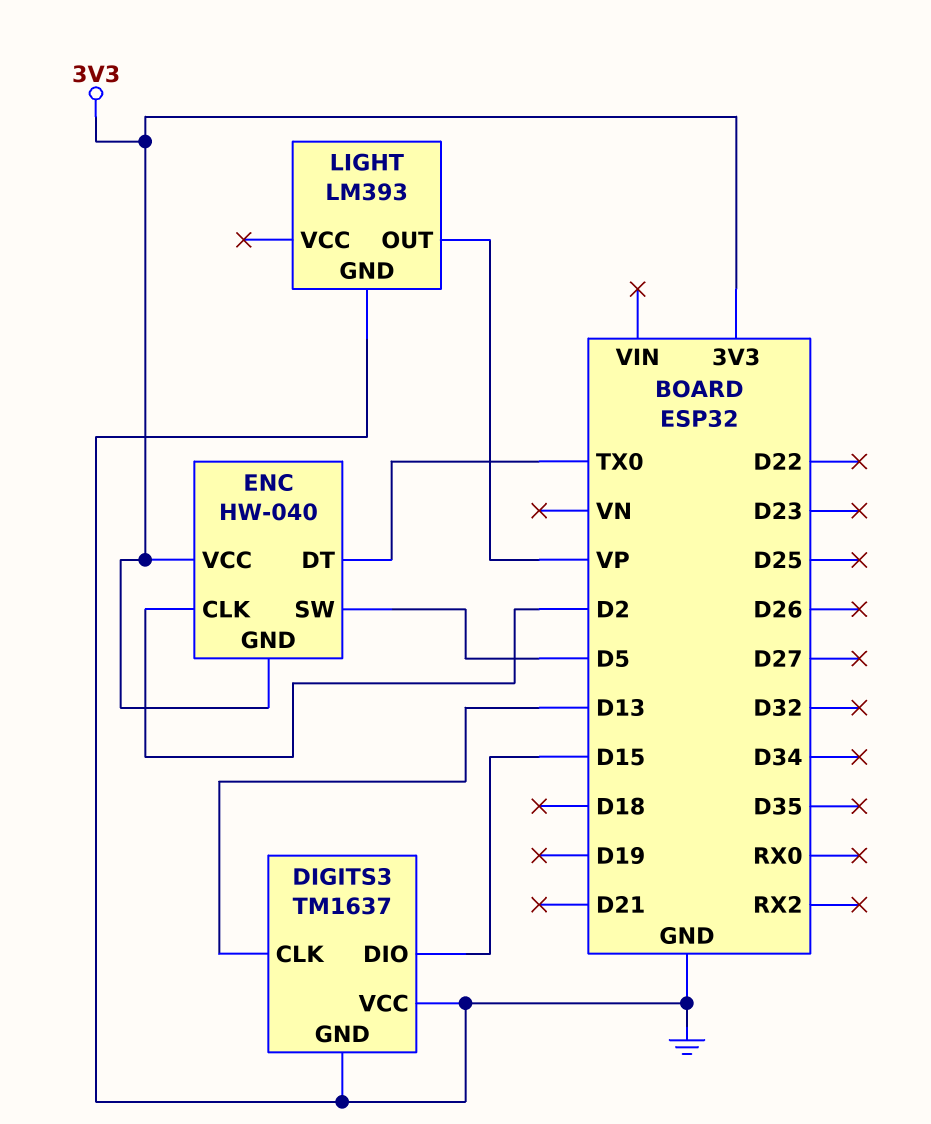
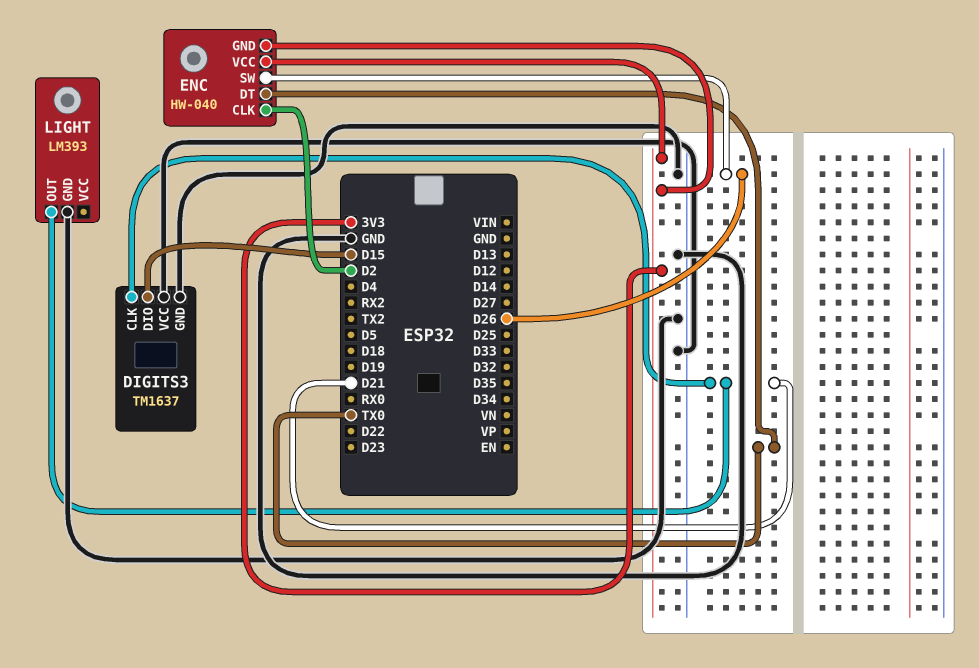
DIGITS3 pin CLK: D13 -> D21
ENC pin SW: D5 -> D26
LIGHT pin OUT: VP -> D21

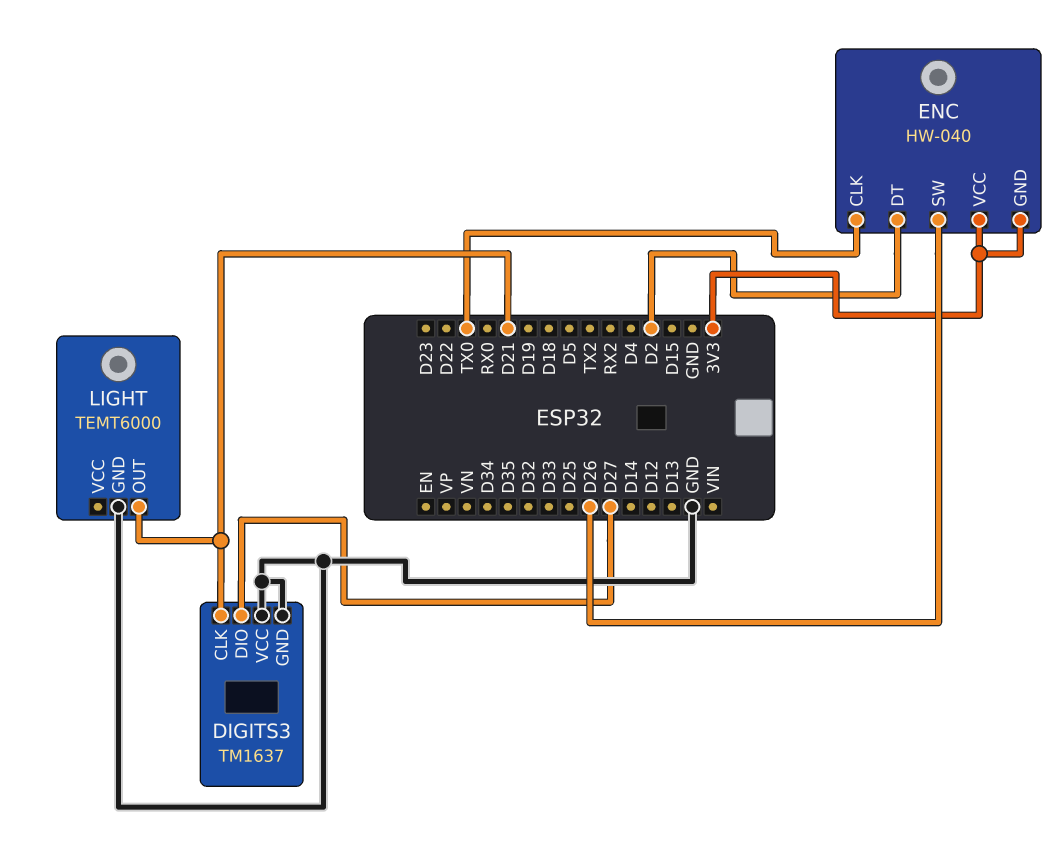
DIGITS3 pin DIO: D15 -> D27
ENC pin CLK: D2 -> TX0
ENC pin DT: TX0 -> D2
LIGHT: LM393 -> TEMT6000

